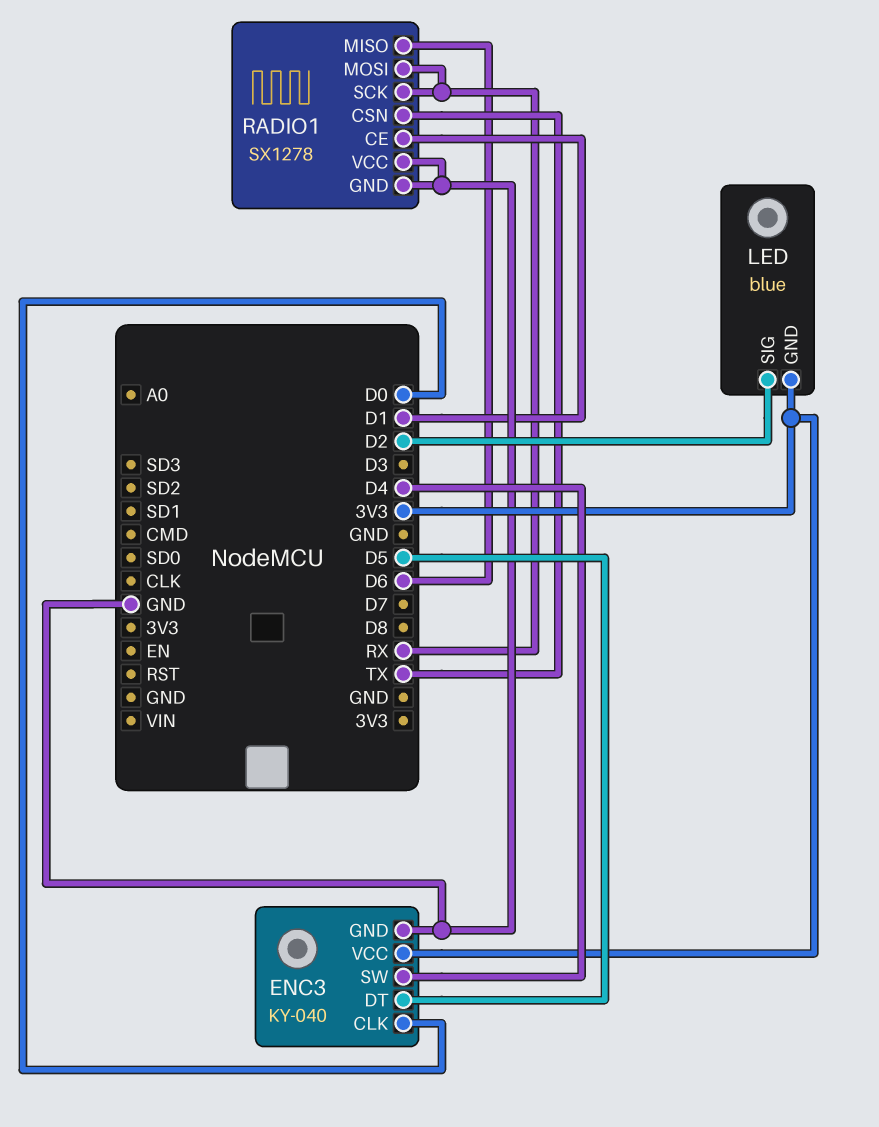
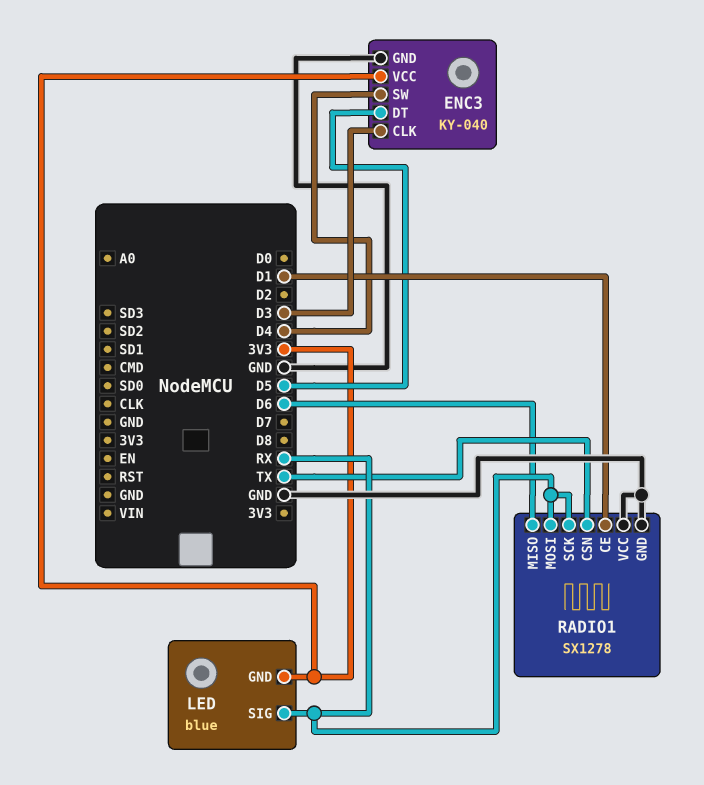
ENC3 pin CLK: D0 -> D3
LED pin SIG: D2 -> RX

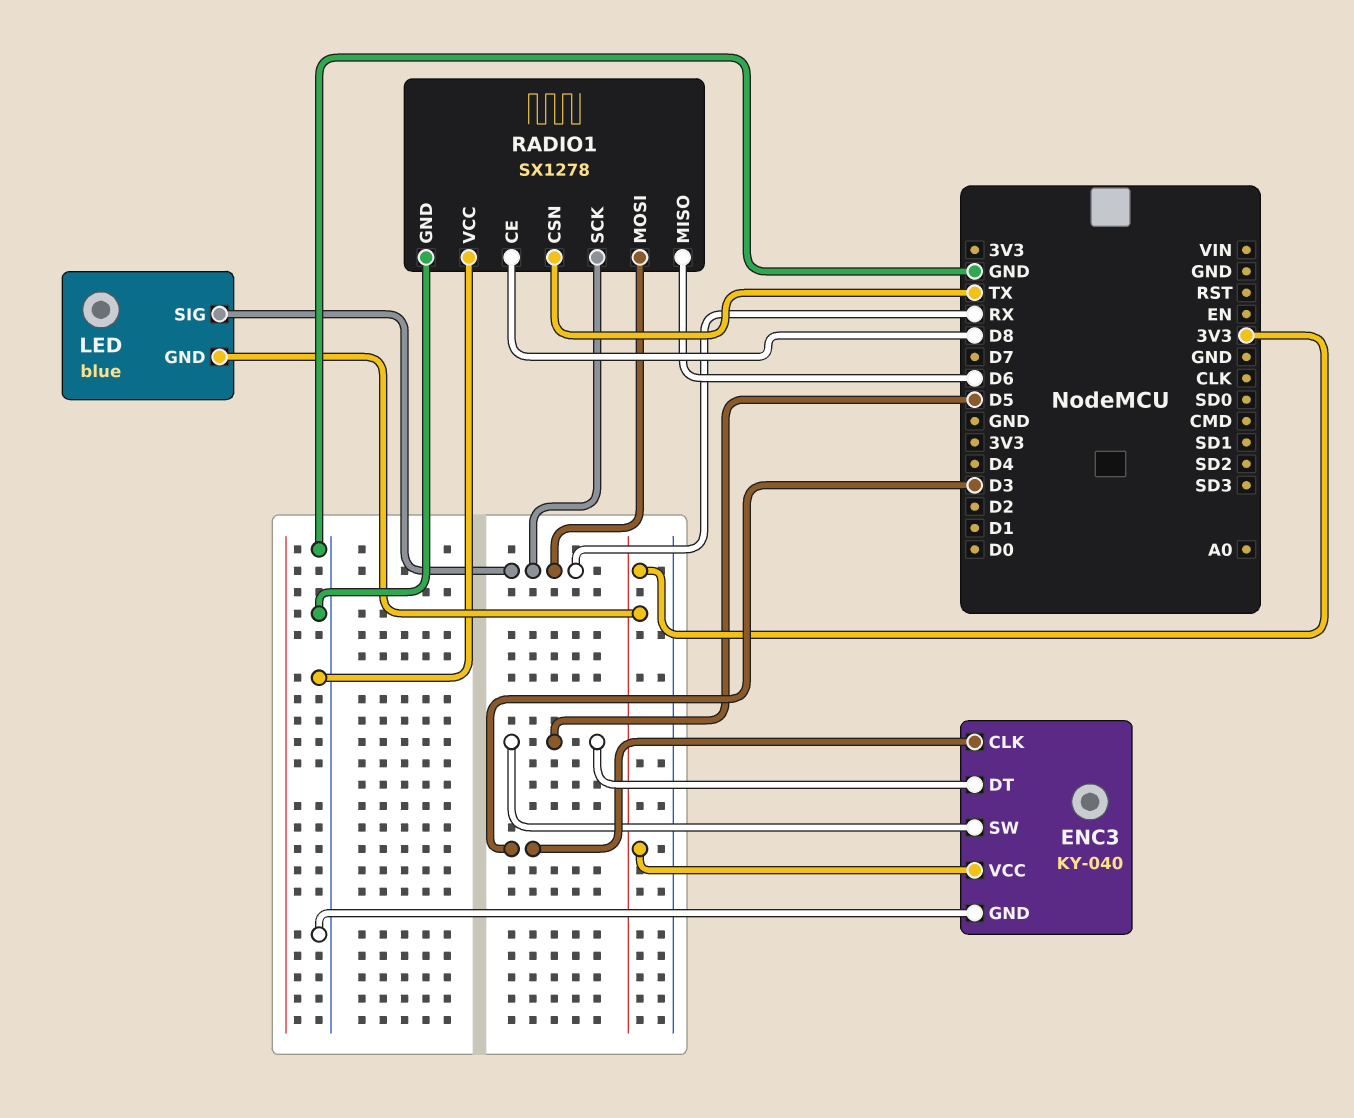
ENC3 pin SW: D4 -> D5
RADIO1 pin CE: D1 -> D8

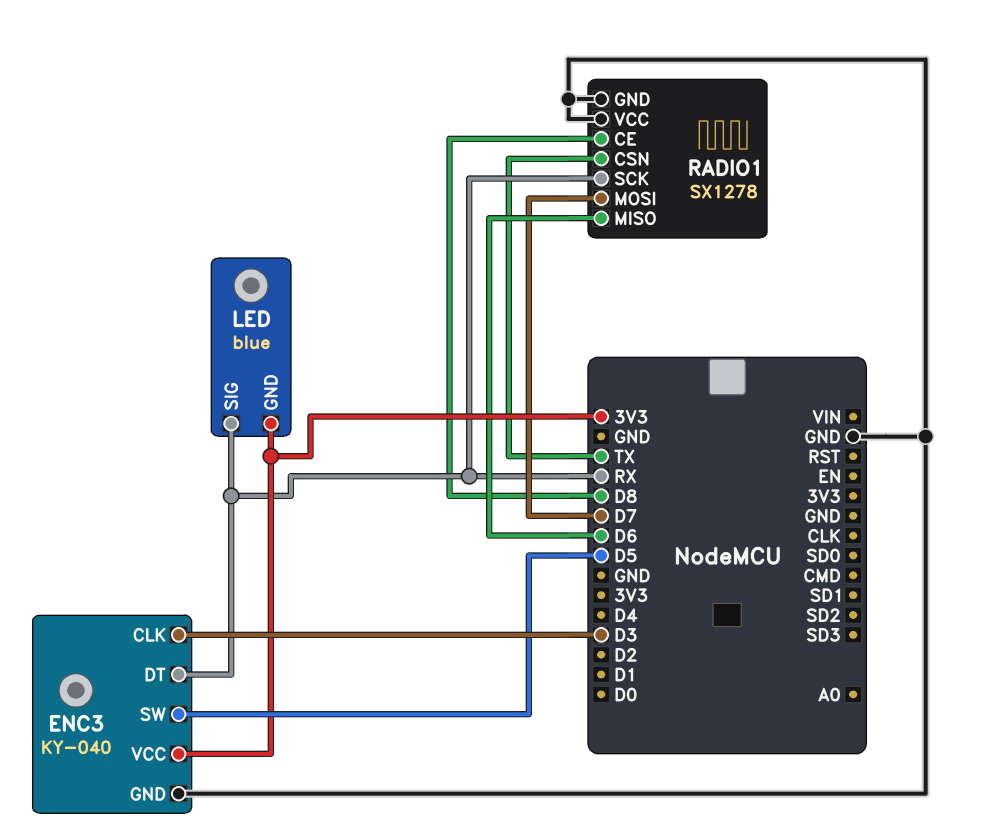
ENC3 pin DT: D5 -> RX
RADIO1 pin MOSI: RX -> D7

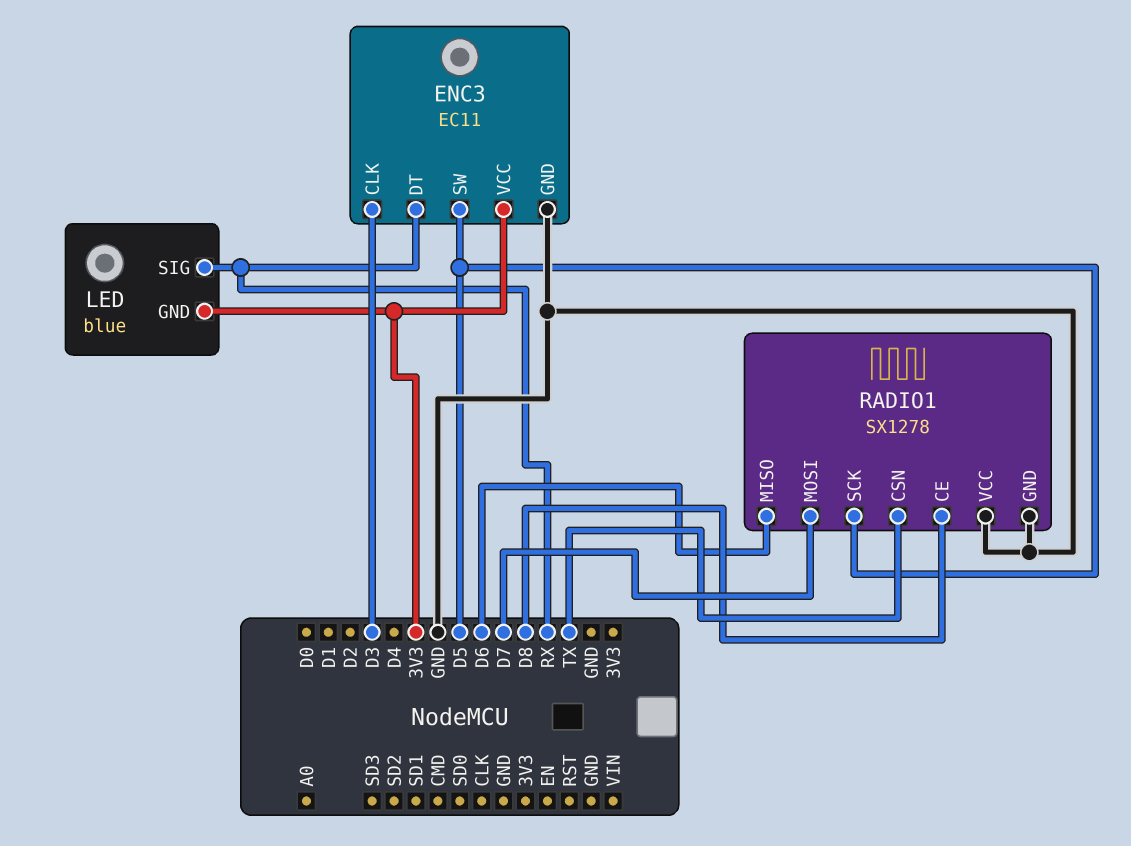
ENC3: KY-040 -> EC11
RADIO1 pin SCK: RX -> D5

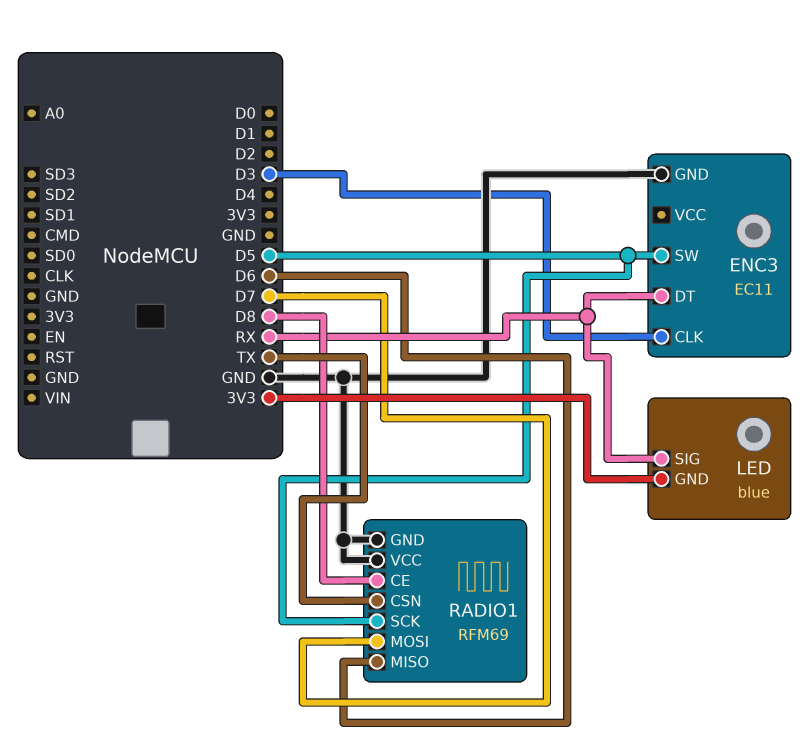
ENC3 pin VCC: 3V3 -> none
RADIO1: SX1278 -> RFM69

